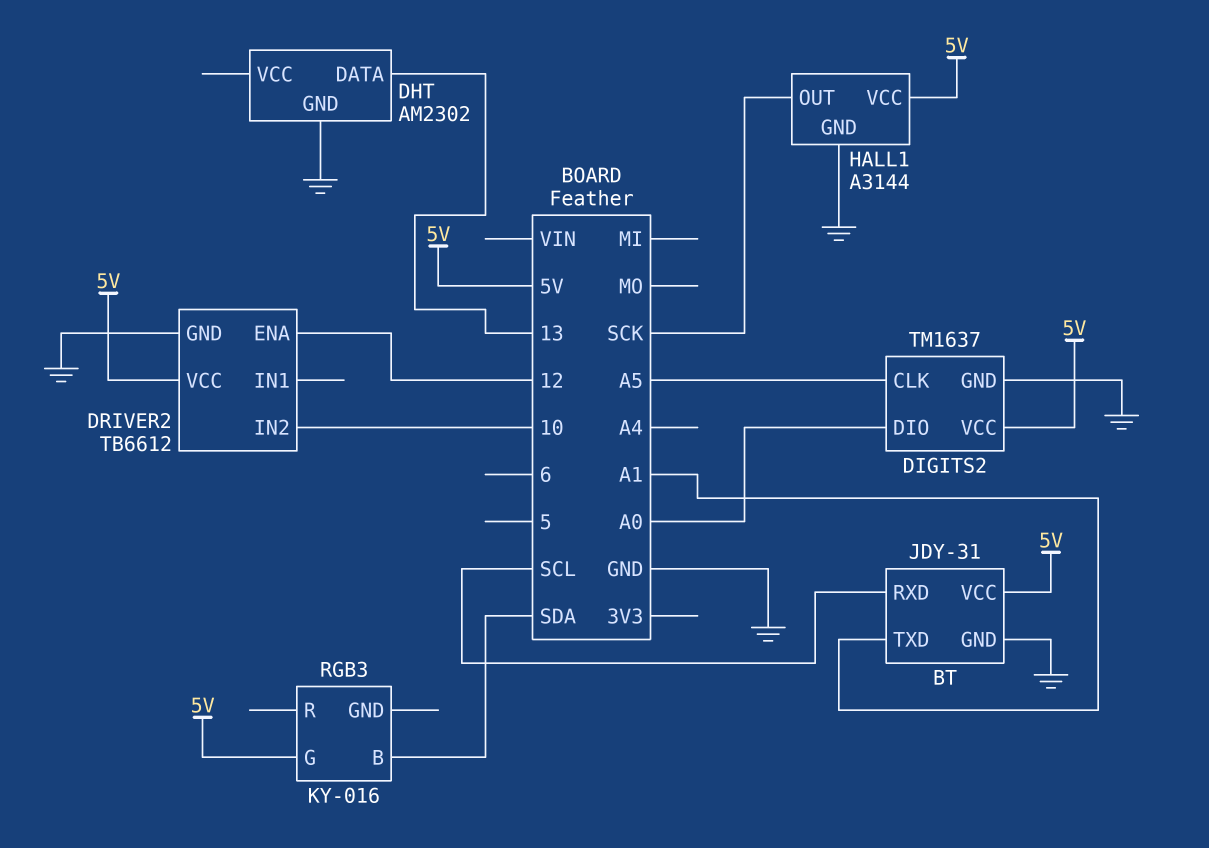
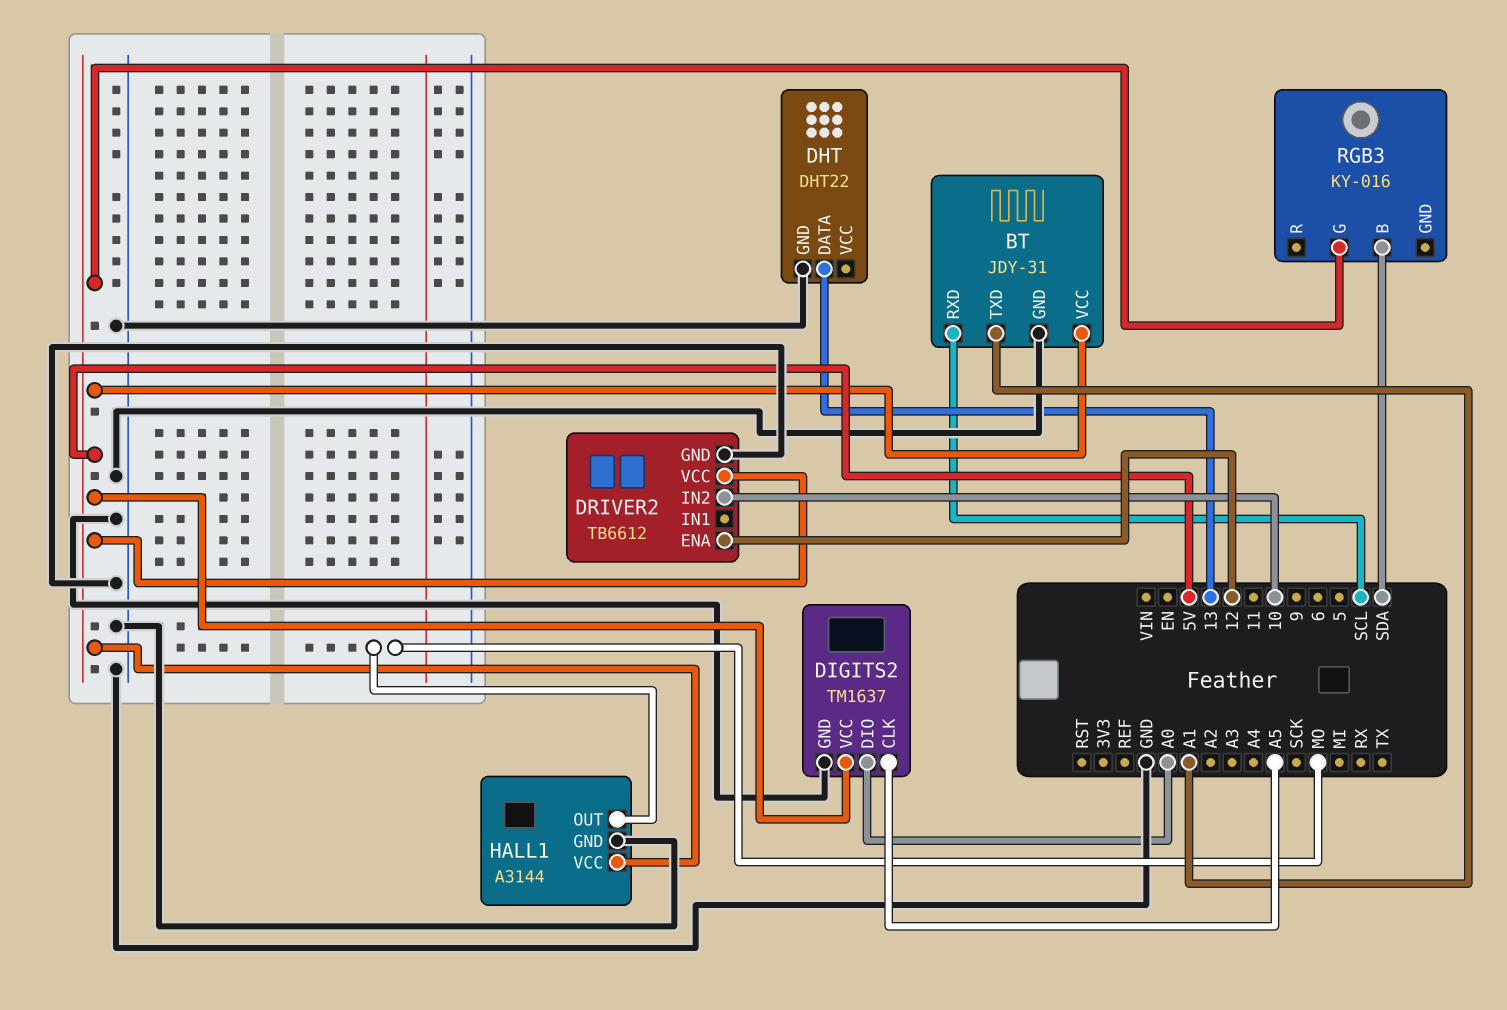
DHT: AM2302 -> DHT22
HALL1 pin OUT: SCK -> MO

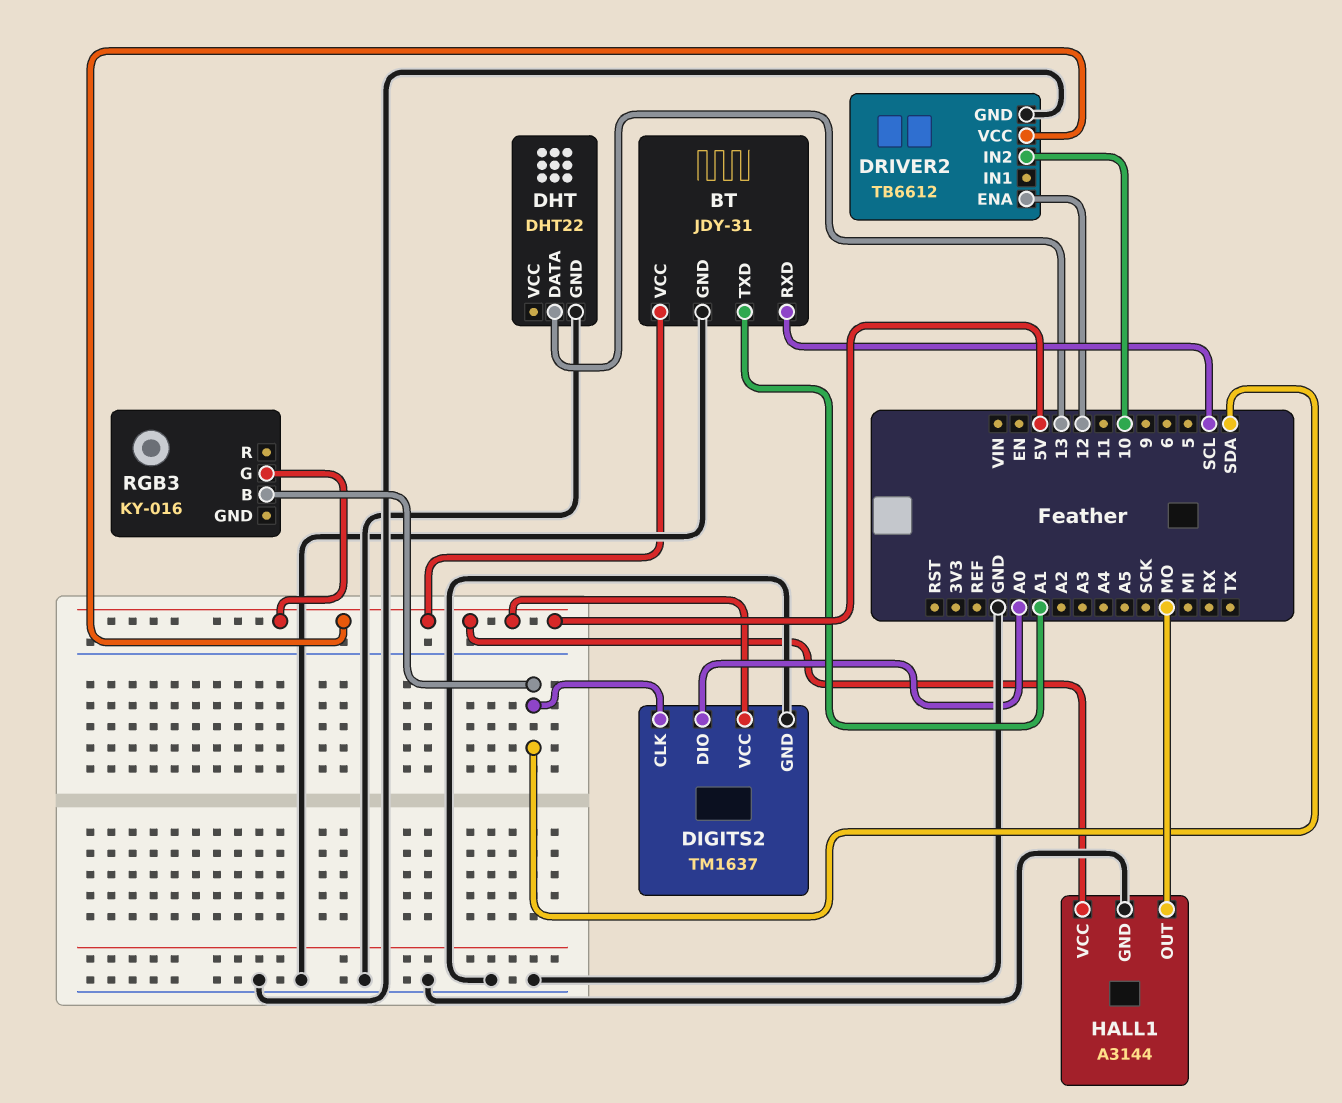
DIGITS2 pin CLK: A5 -> SDA

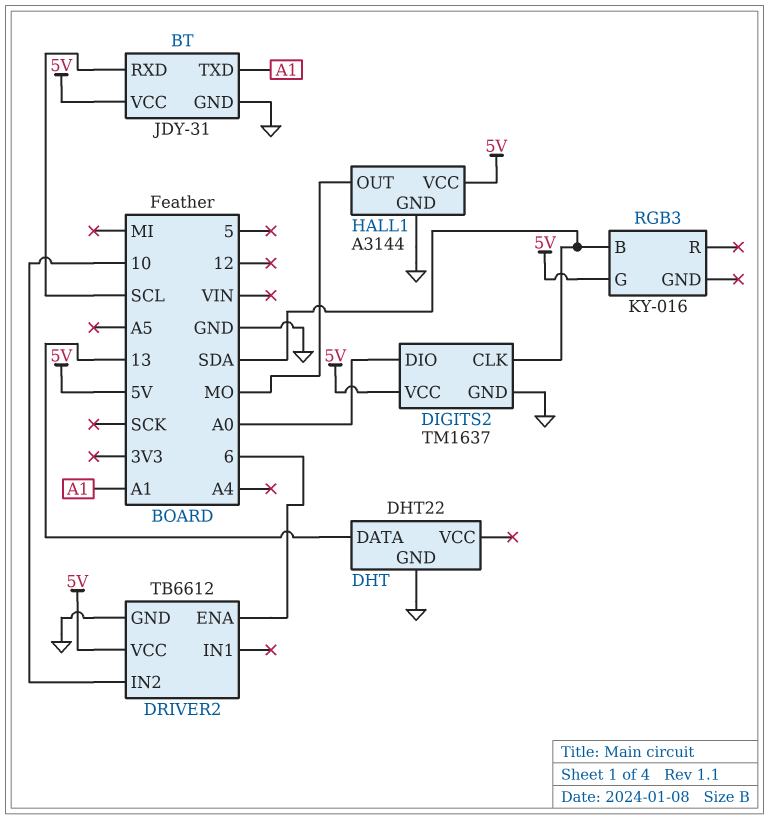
DRIVER2 pin ENA: 12 -> 6

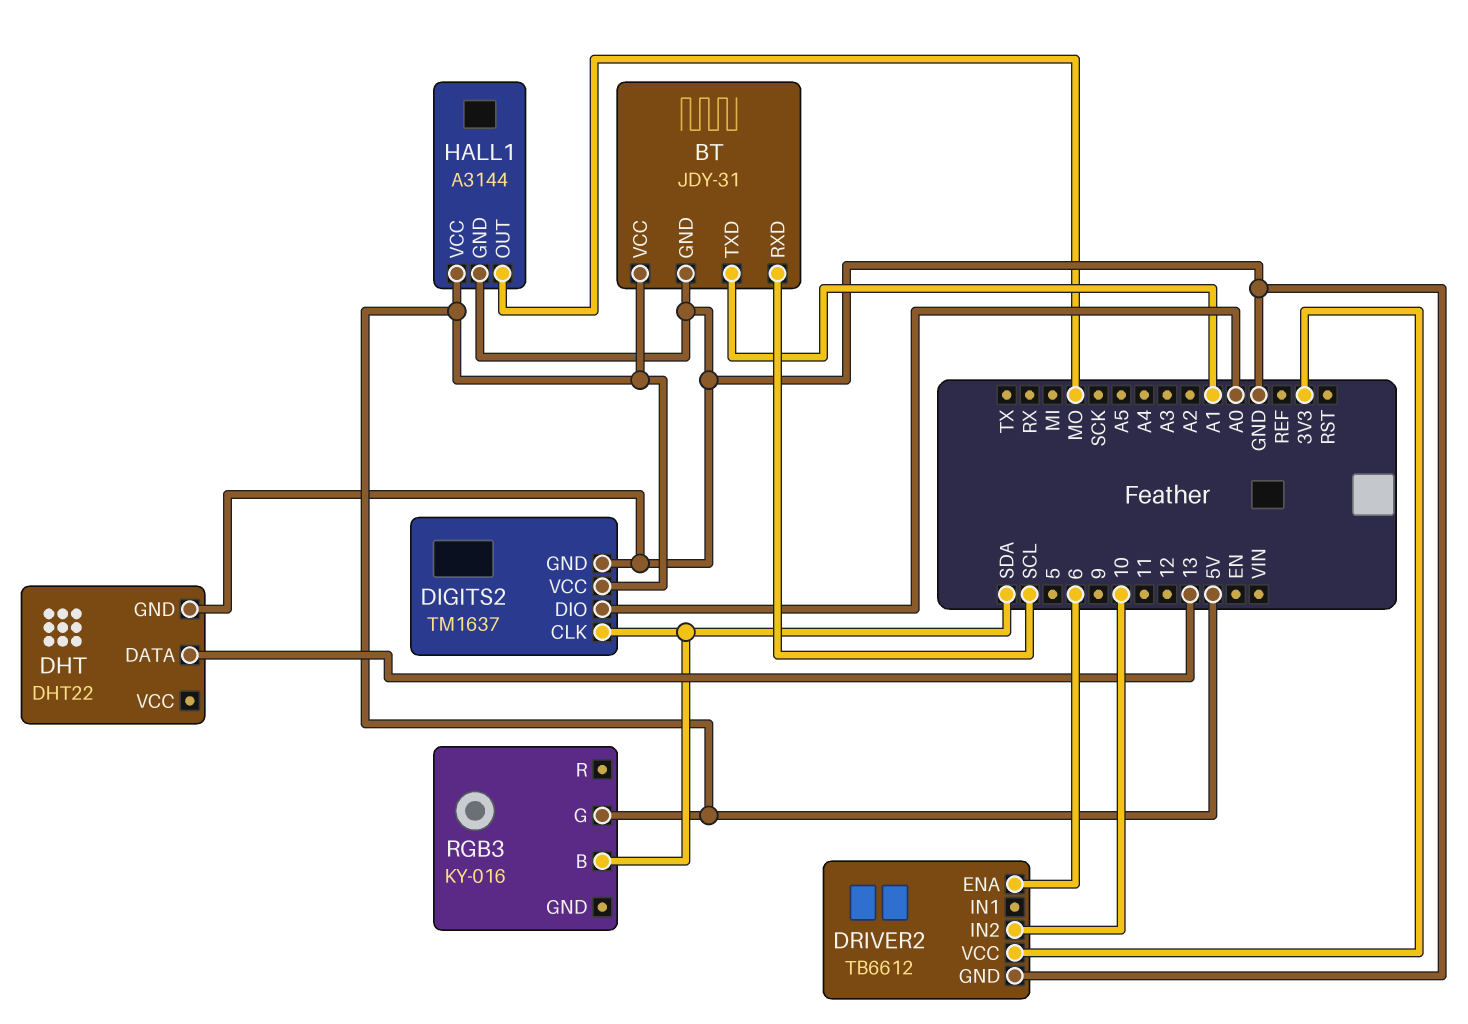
DRIVER2 pin VCC: 5V -> 3V3

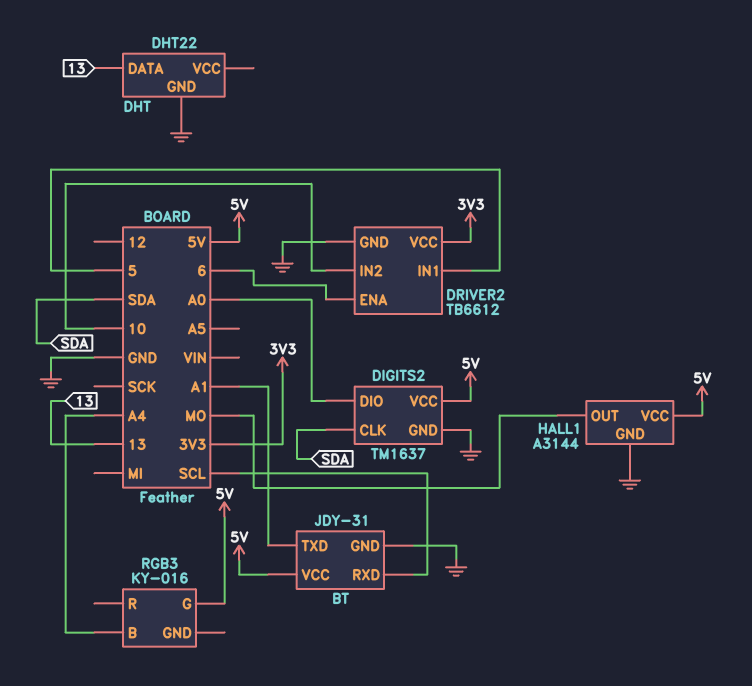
DRIVER2 pin IN1: none -> 5
RGB3 pin B: SDA -> A4

